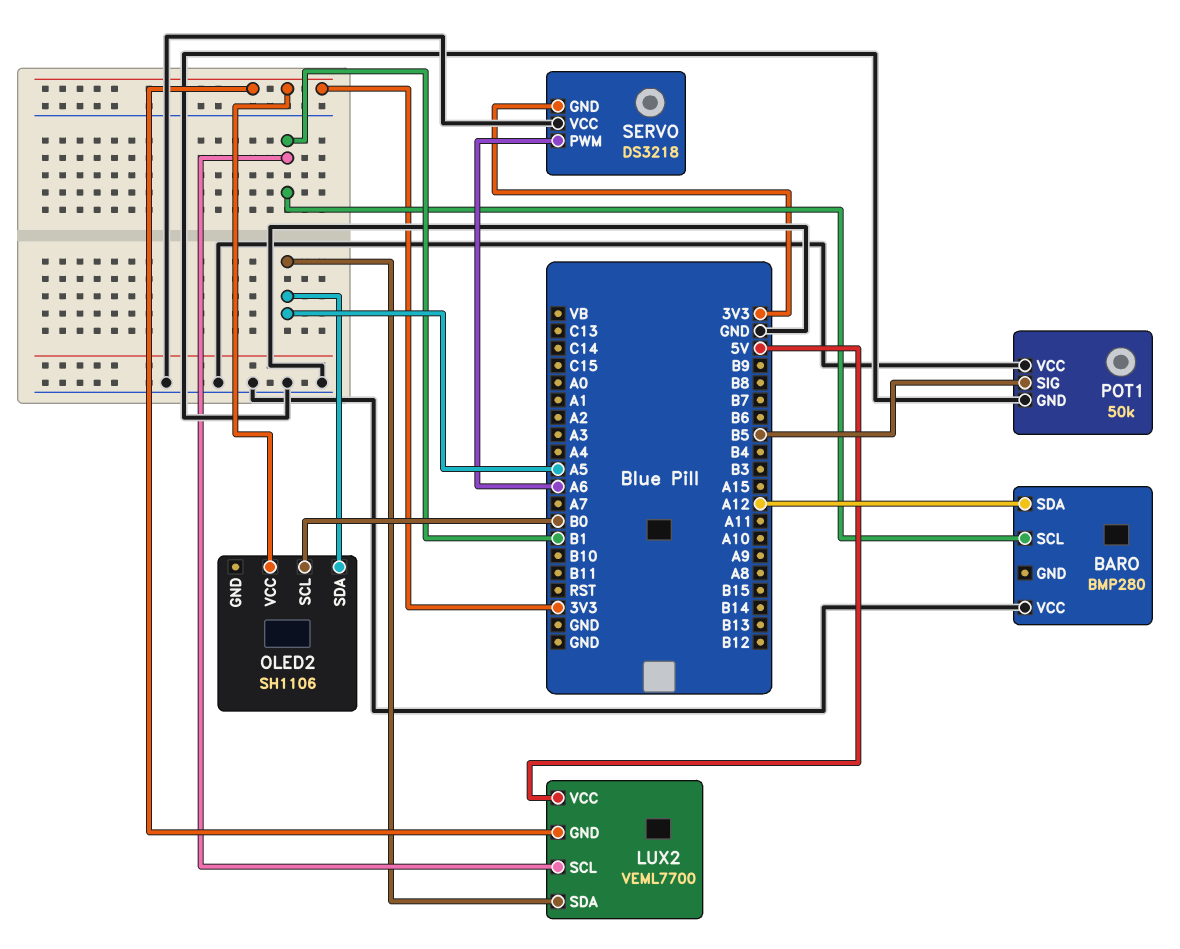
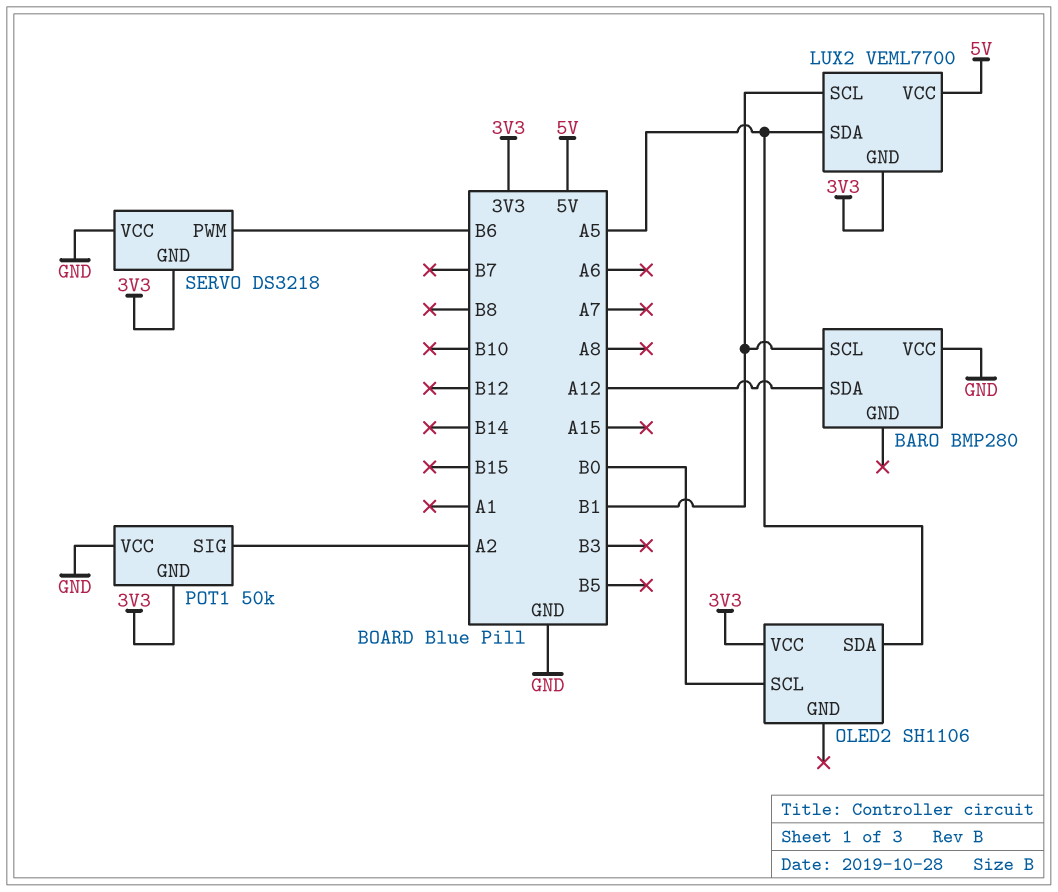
POT1 pin GND: GND -> 3V3
POT1 pin SIG: B5 -> A2
SERVO pin PWM: A6 -> B6

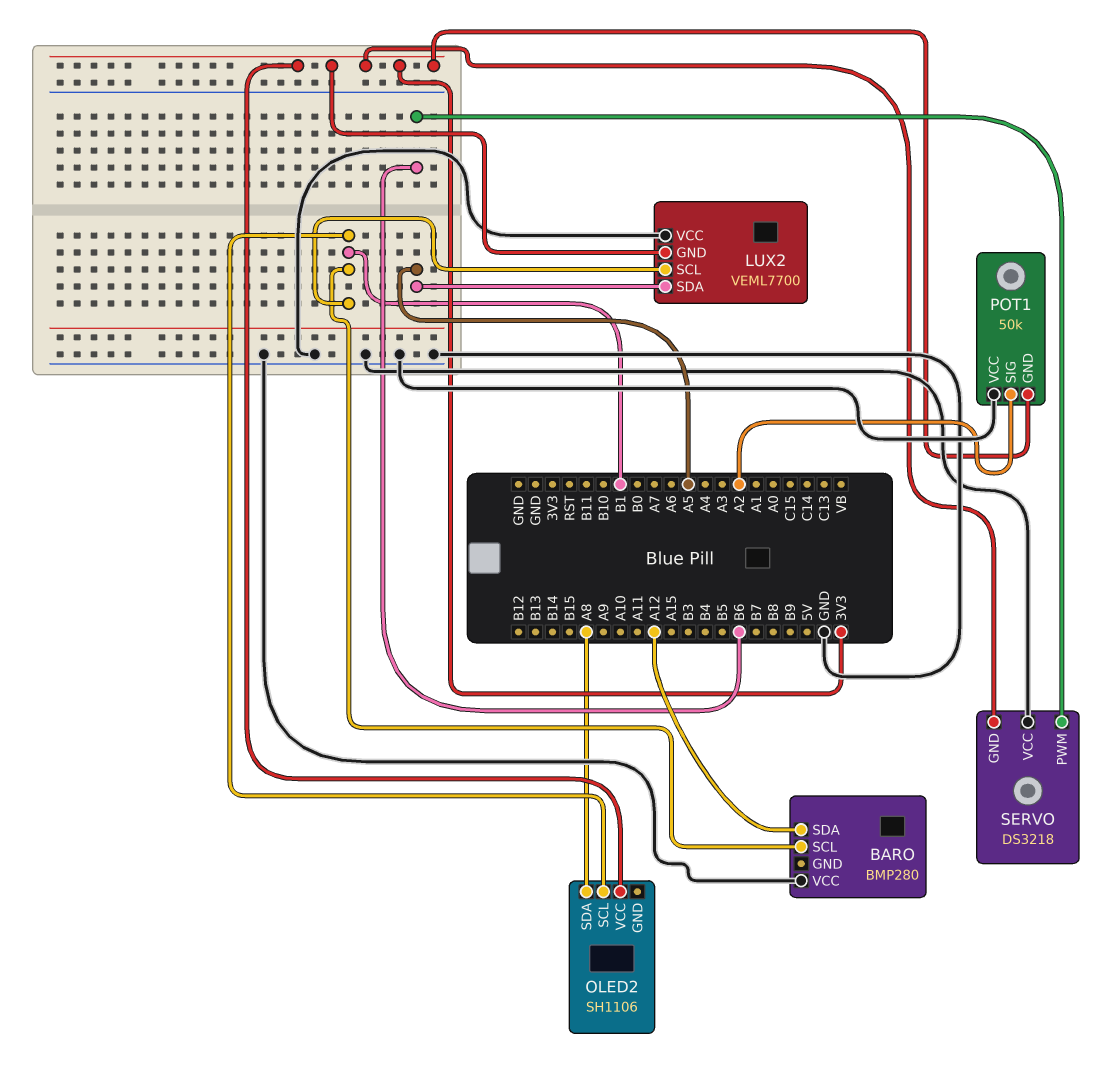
LUX2 pin VCC: 5V -> GND
OLED2 pin SCL: B0 -> B1
OLED2 pin SDA: A5 -> A8

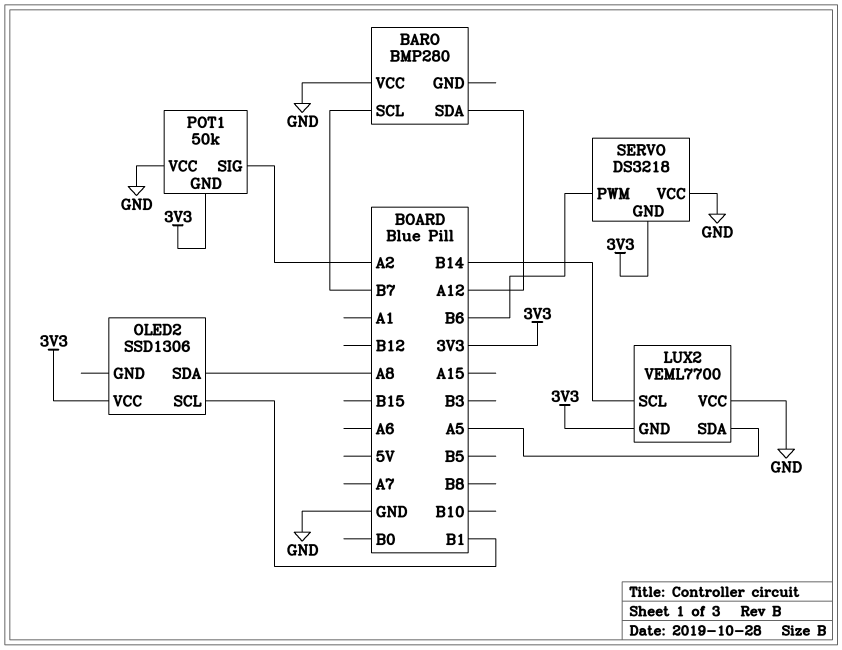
BARO pin SCL: B1 -> B7
LUX2 pin SCL: B1 -> B14
OLED2: SH1106 -> SSD1306

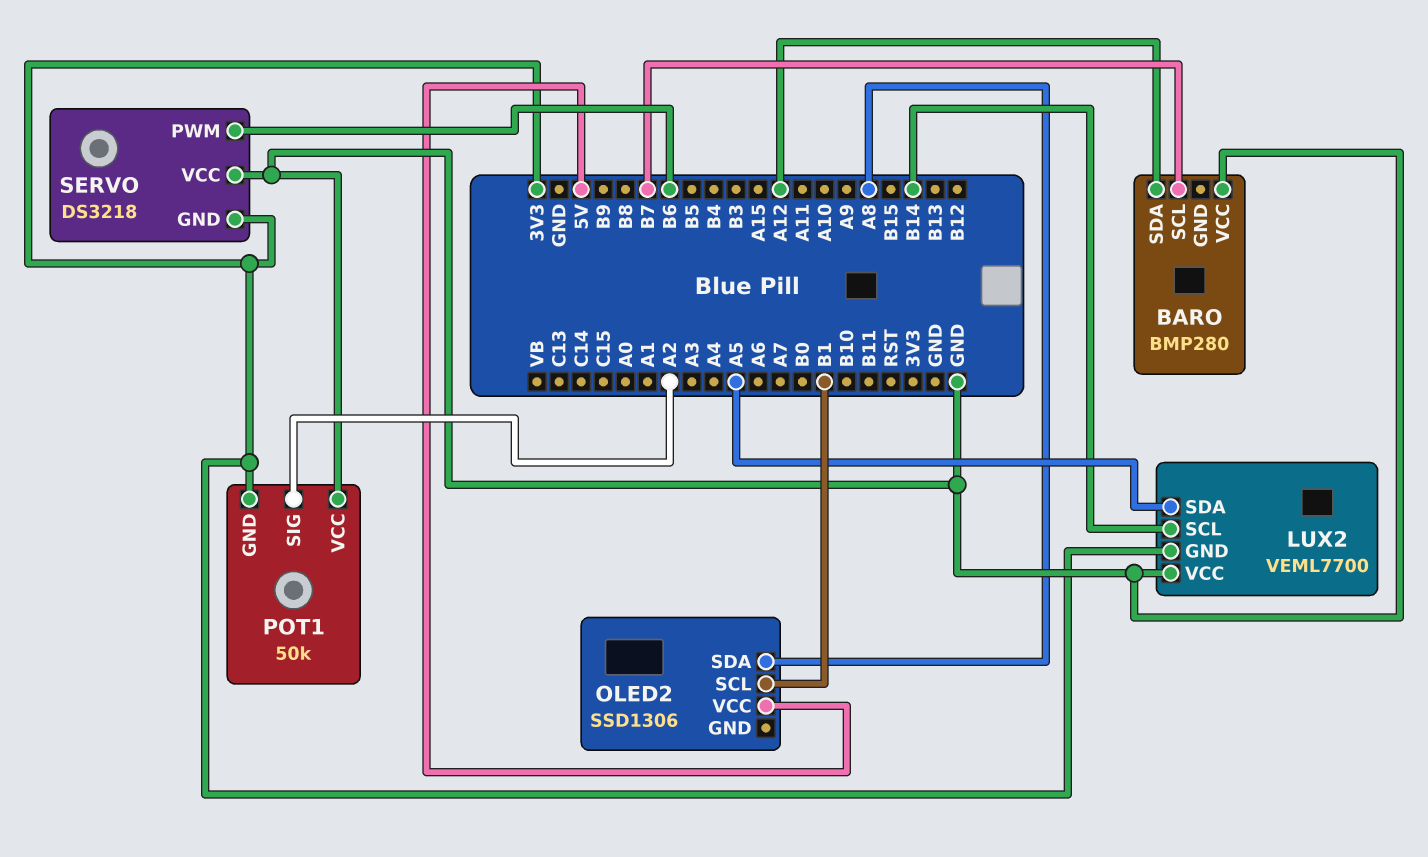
OLED2 pin VCC: 3V3 -> 5V

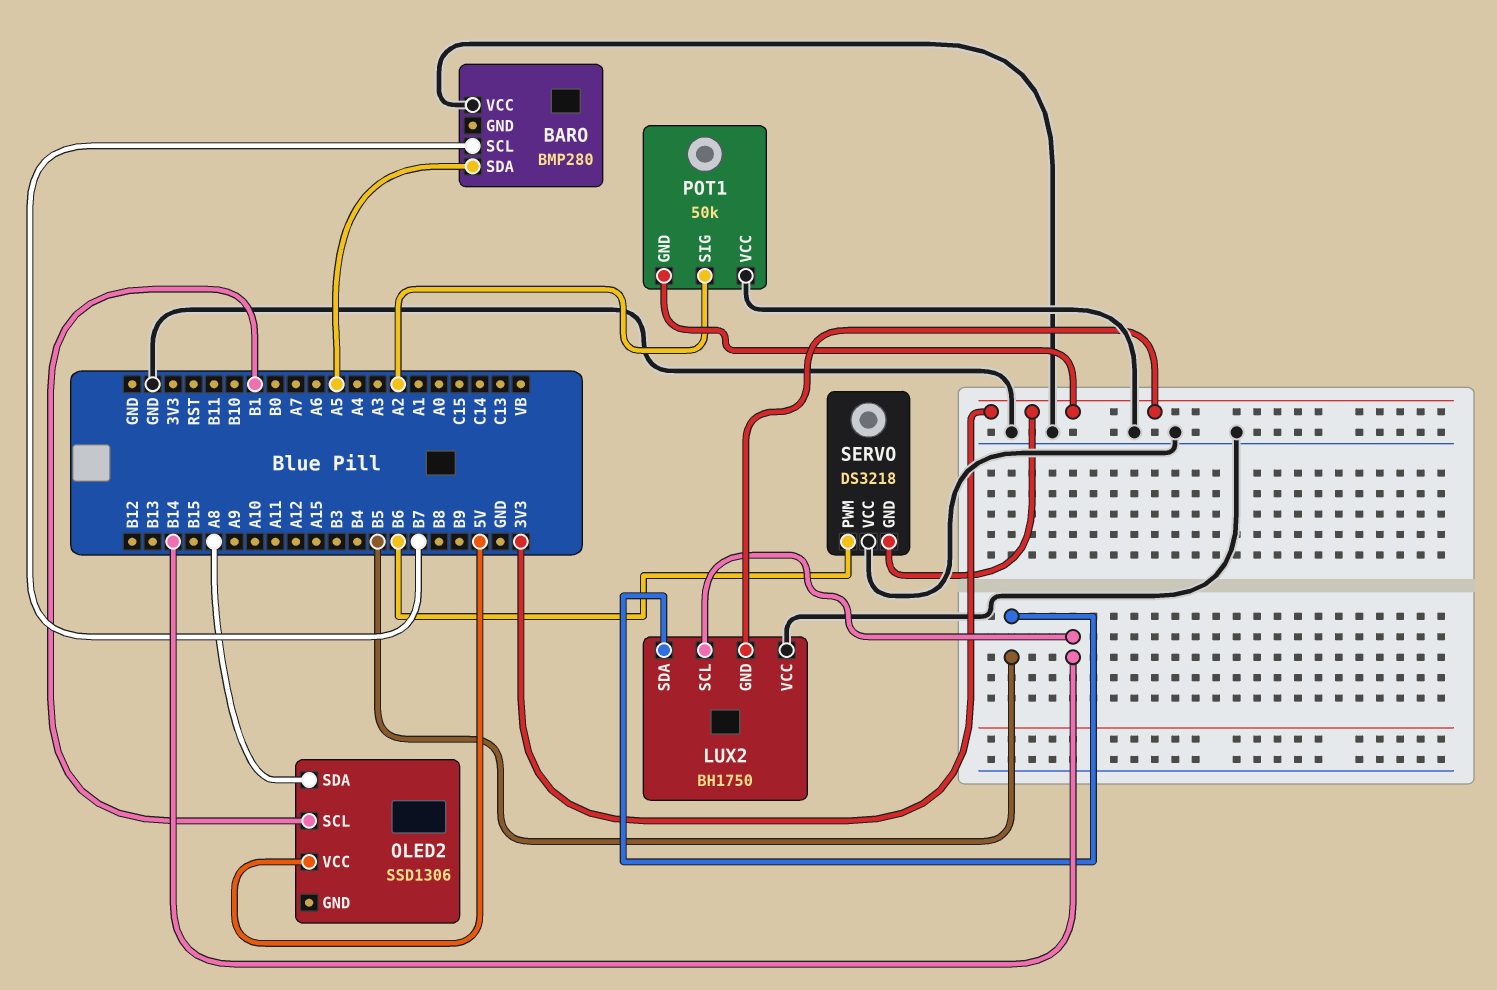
BARO pin SDA: A12 -> A5
LUX2: VEML7700 -> BH1750
LUX2 pin SDA: A5 -> B5

